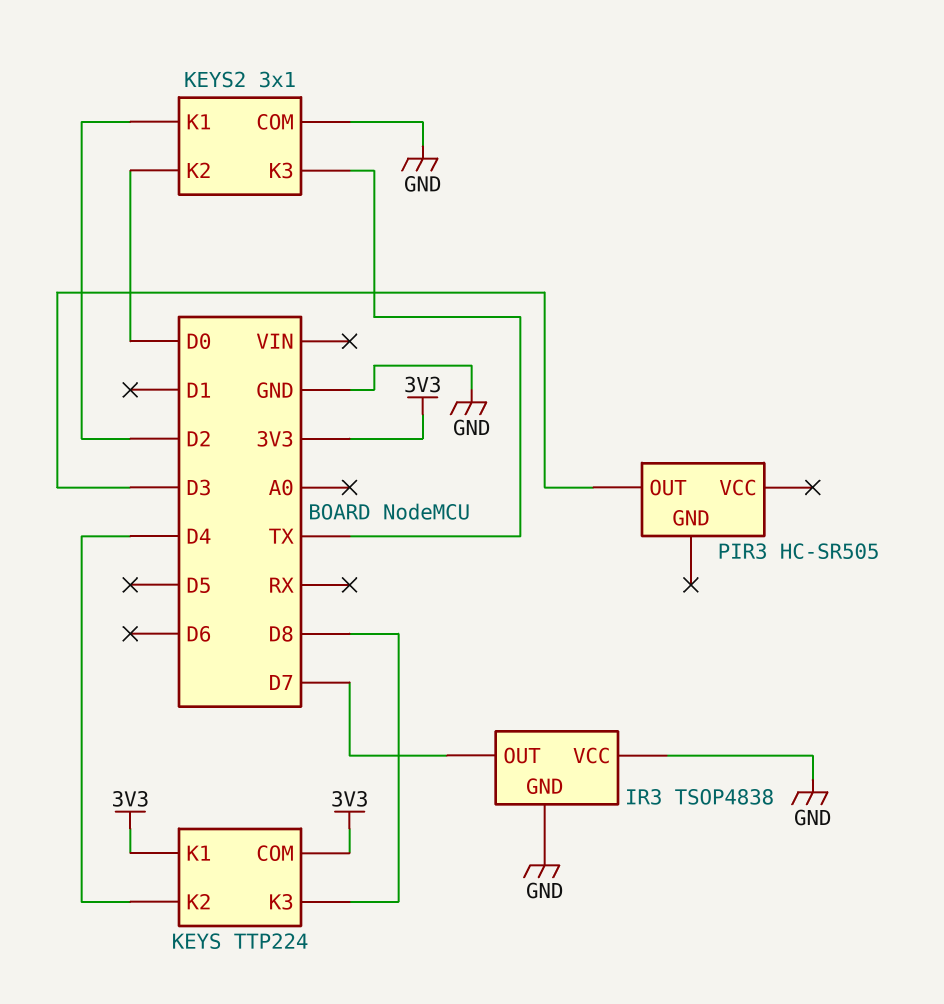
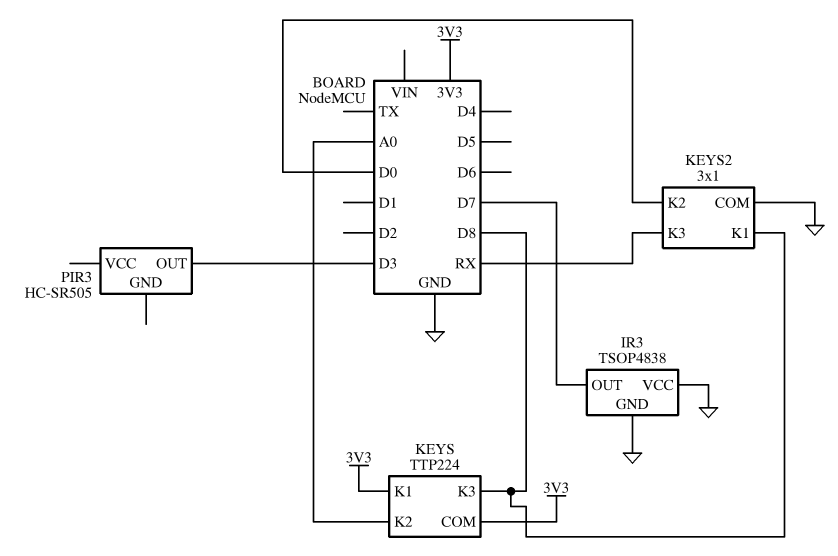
KEYS pin K2: D4 -> A0
KEYS2 pin K1: D2 -> D8
KEYS2 pin K3: TX -> RX

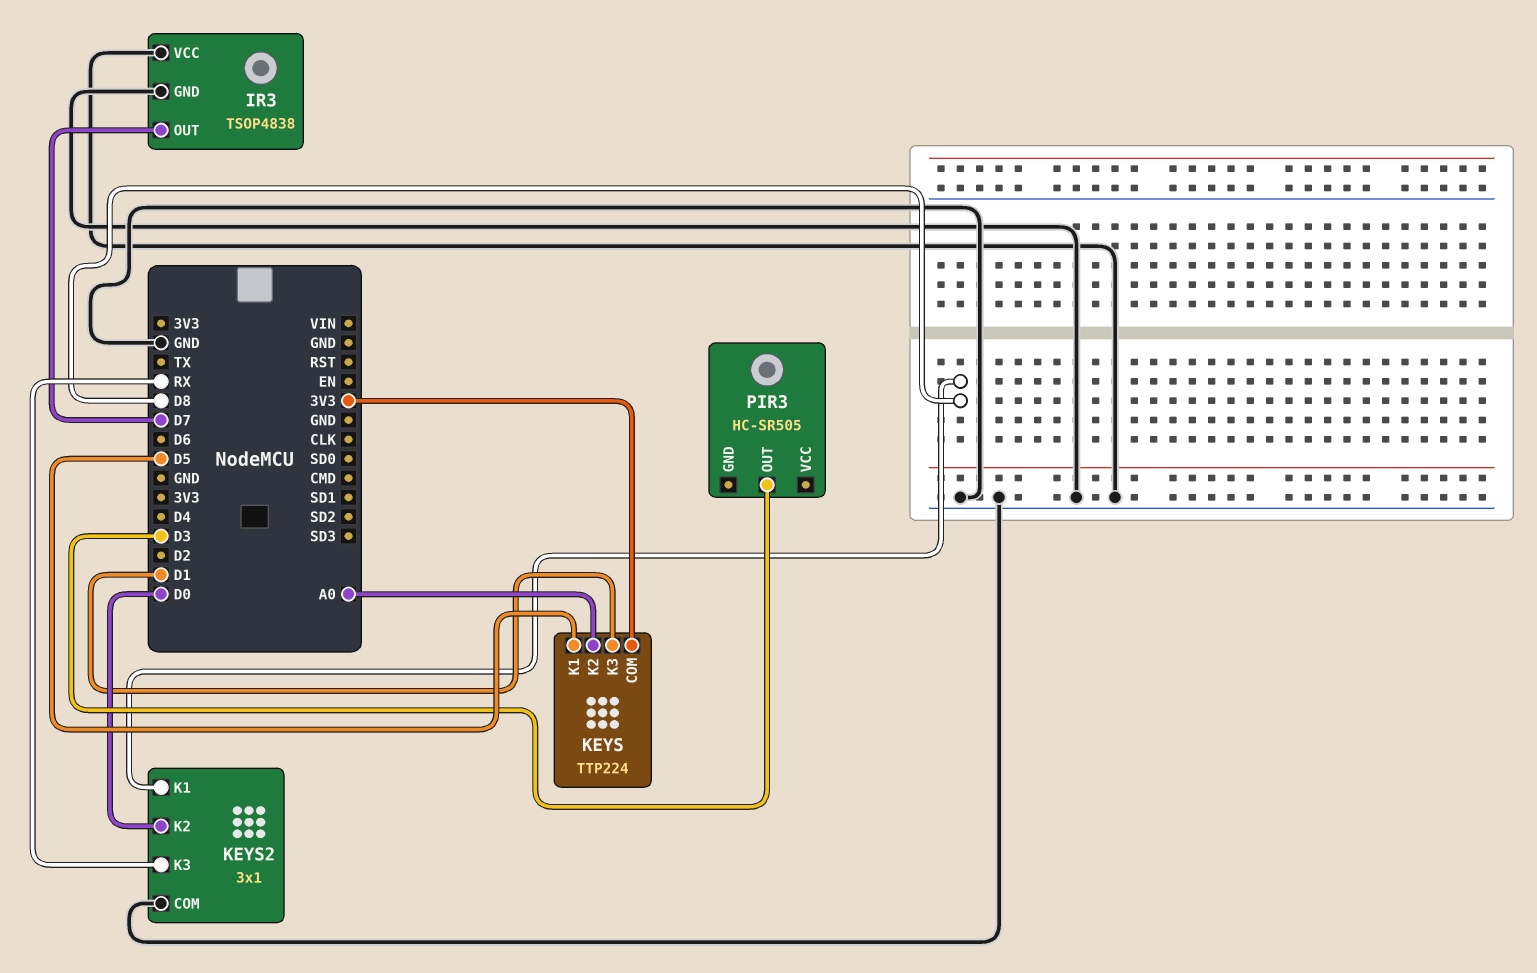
KEYS pin K1: 3V3 -> D5
KEYS pin K3: D8 -> D1

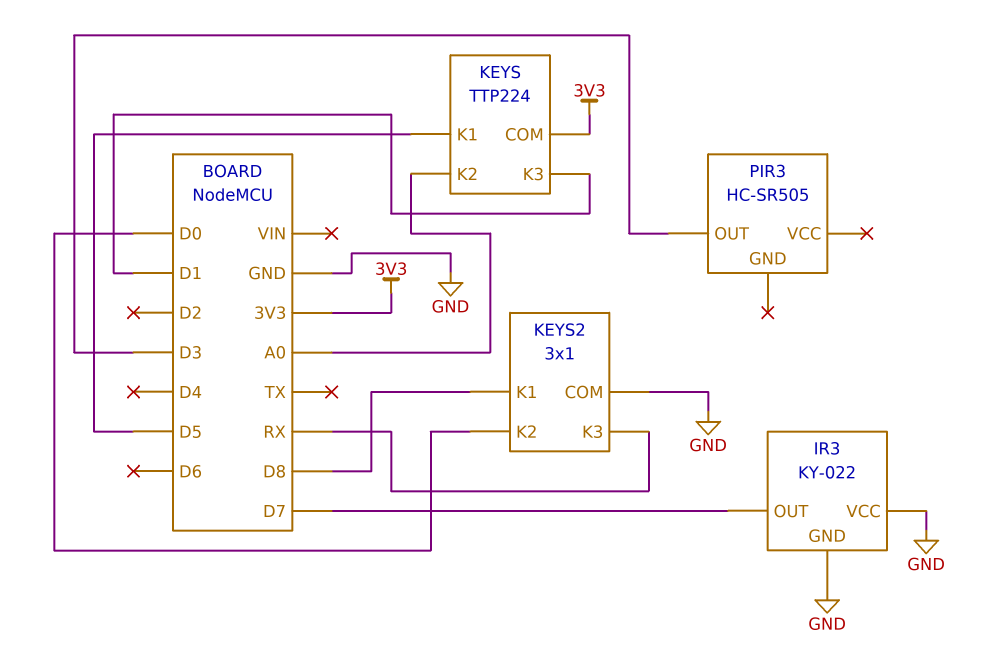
IR3: TSOP4838 -> KY-022

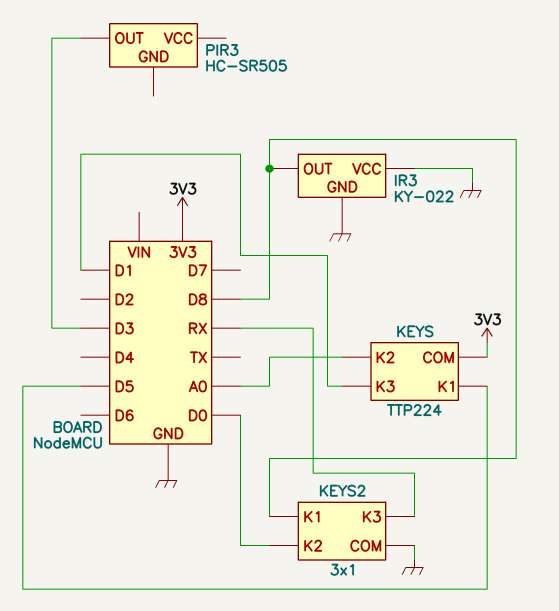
IR3 pin OUT: D7 -> D8

